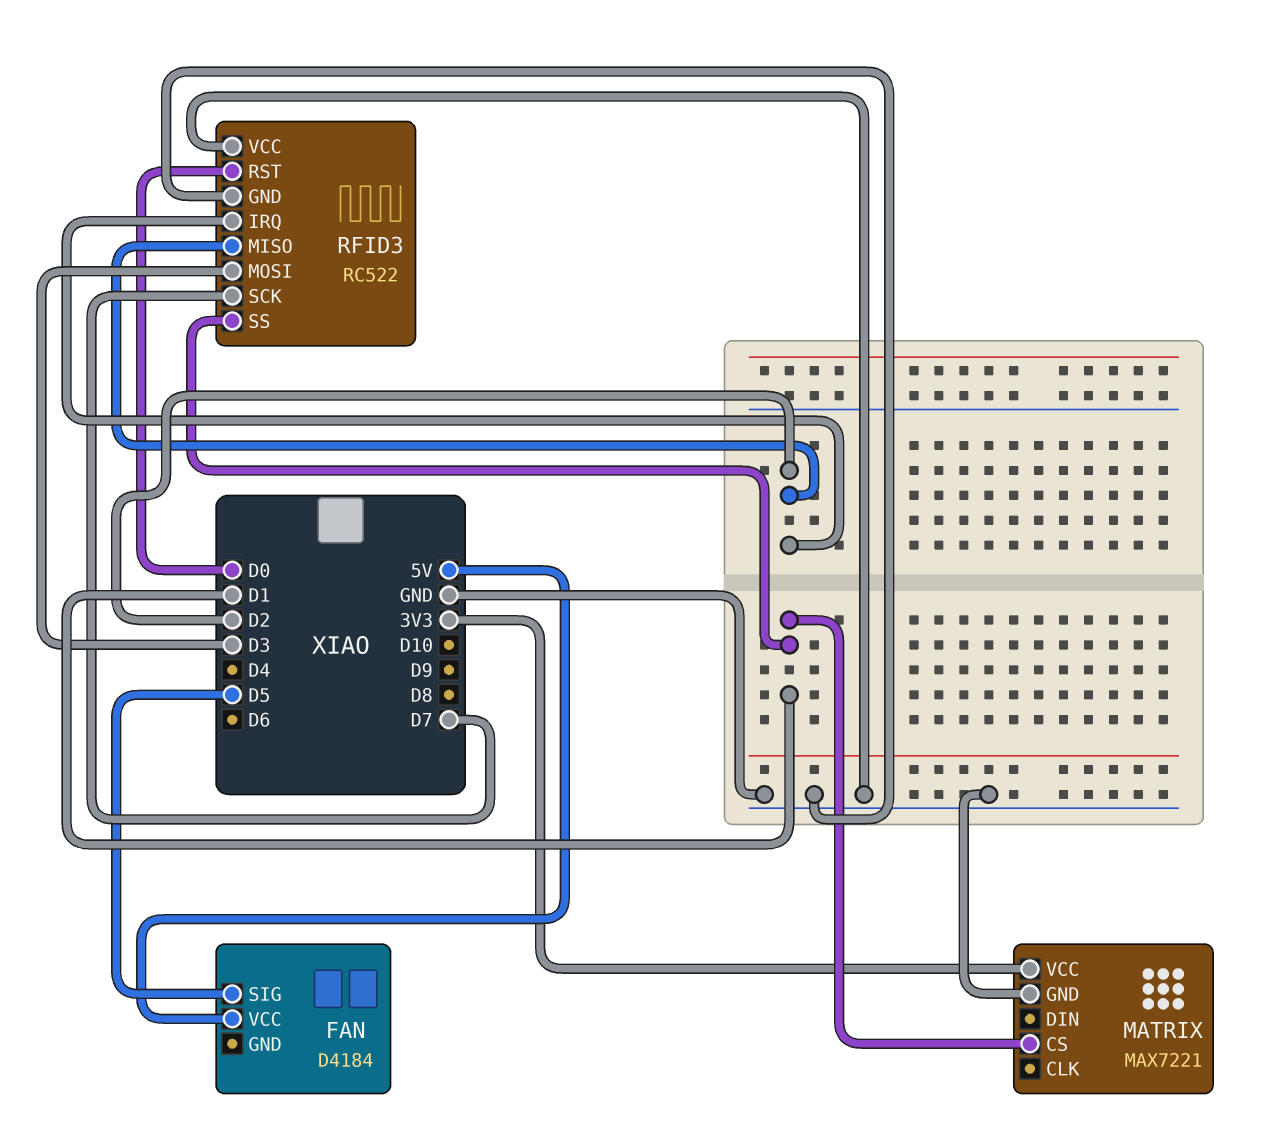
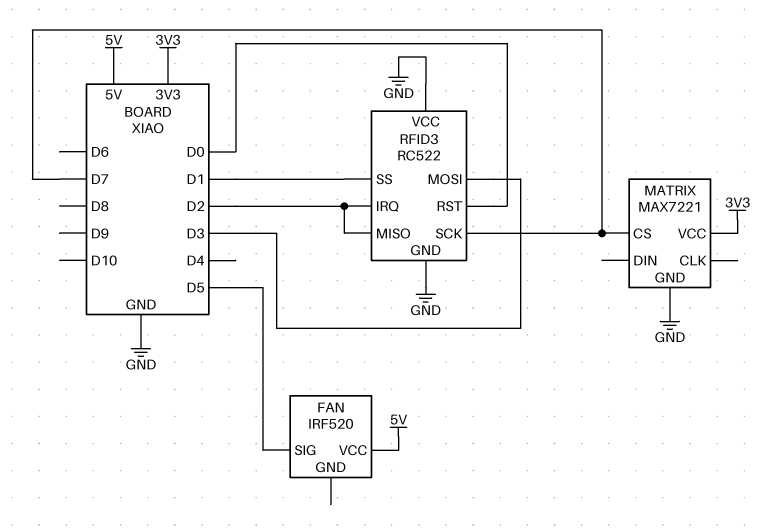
FAN: D4184 -> IRF520
MATRIX pin CS: D1 -> D7

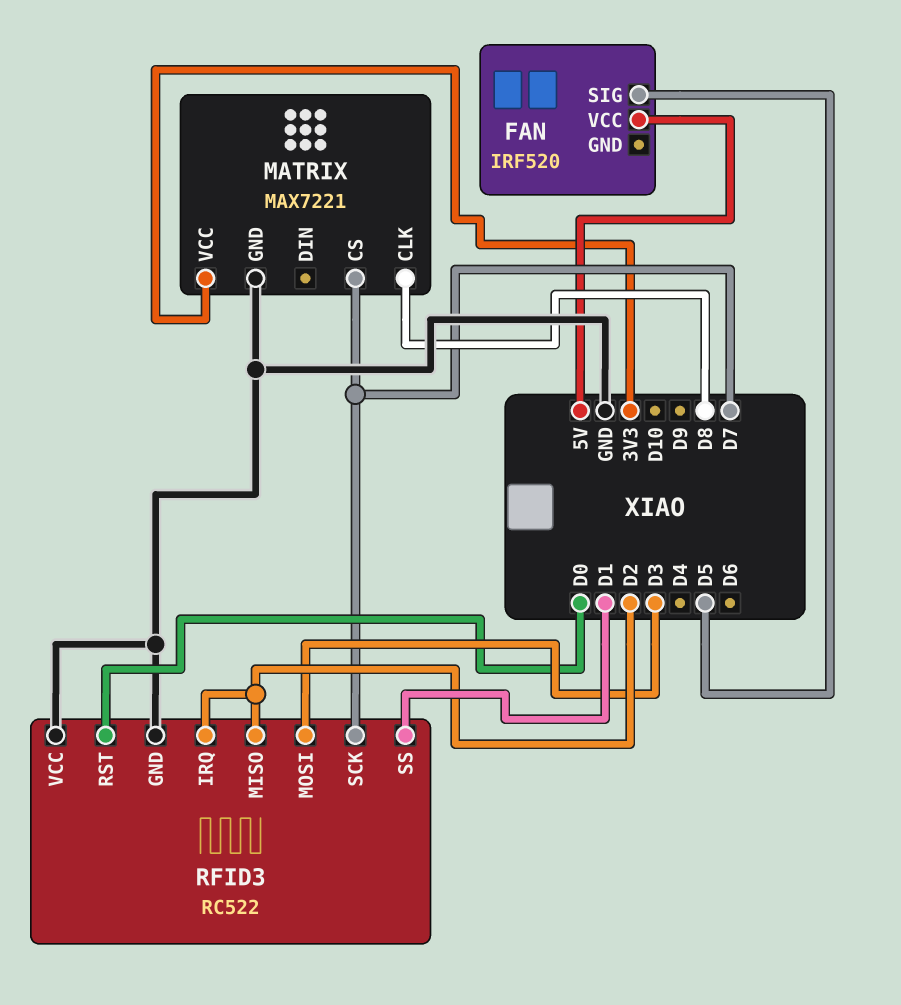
MATRIX pin CLK: none -> D8

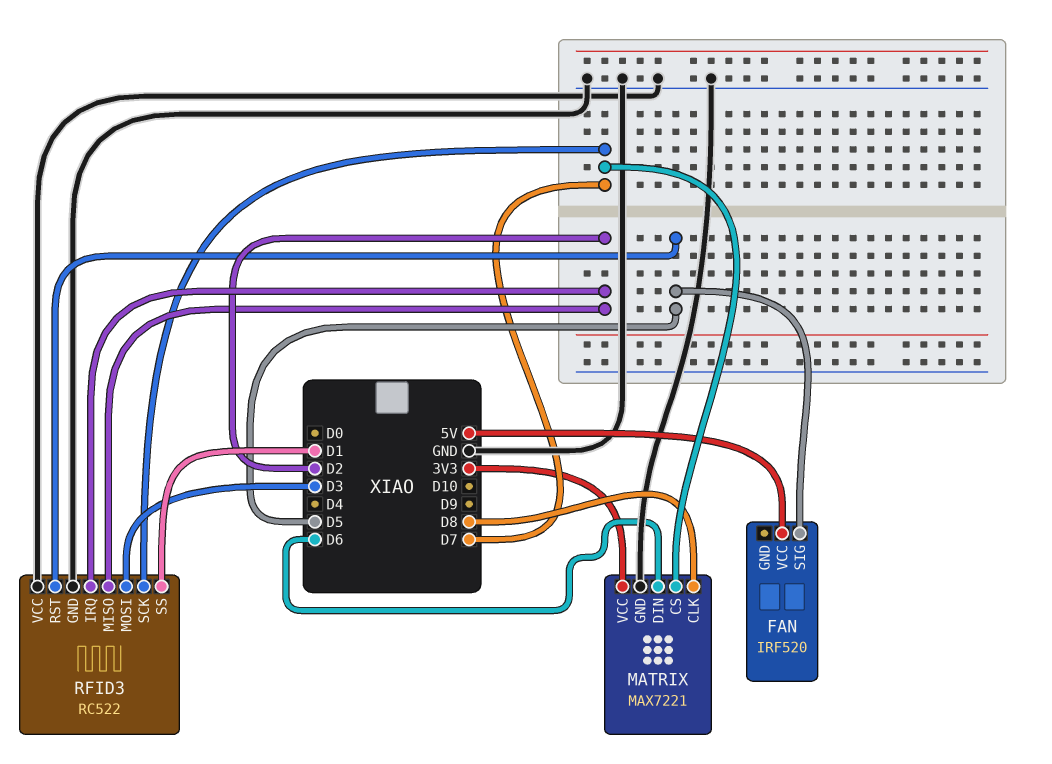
MATRIX pin DIN: none -> D6
RFID3 pin RST: D0 -> D5

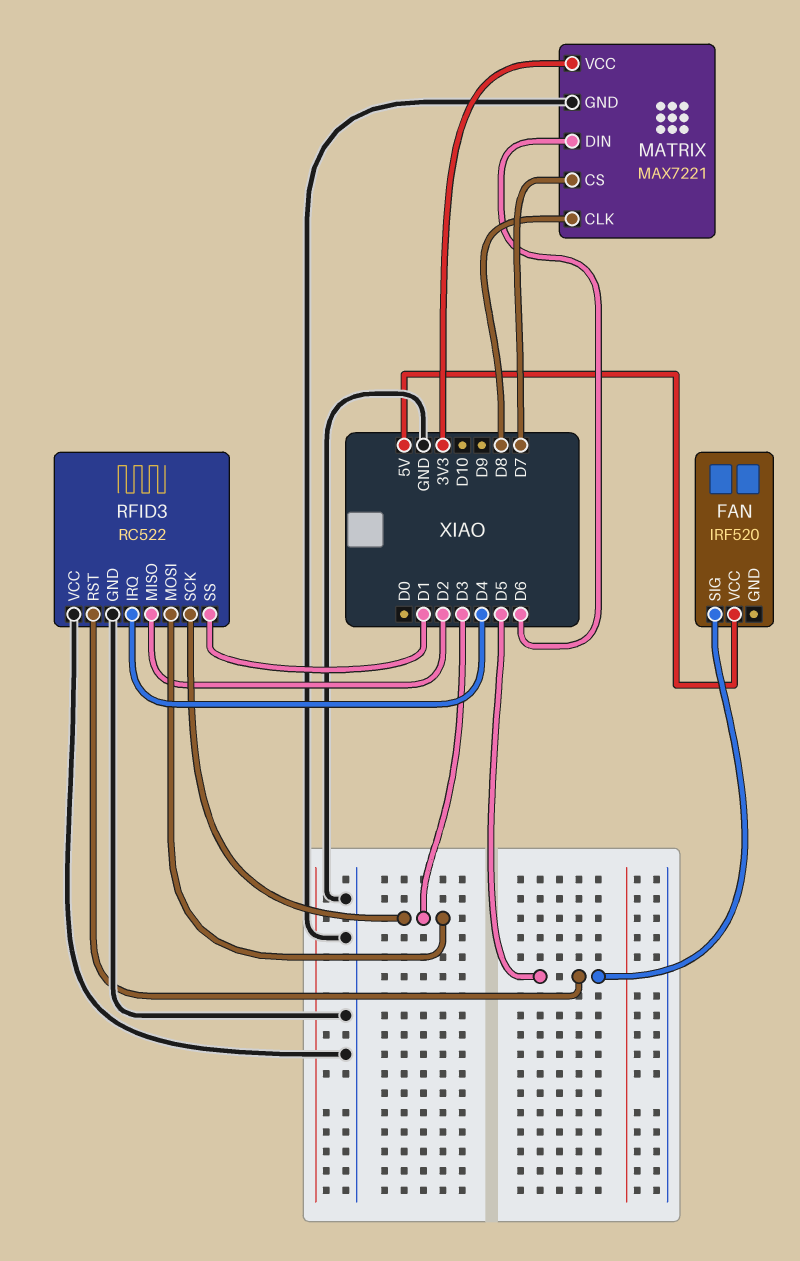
RFID3 pin IRQ: D2 -> D4
RFID3 pin SCK: D7 -> D3

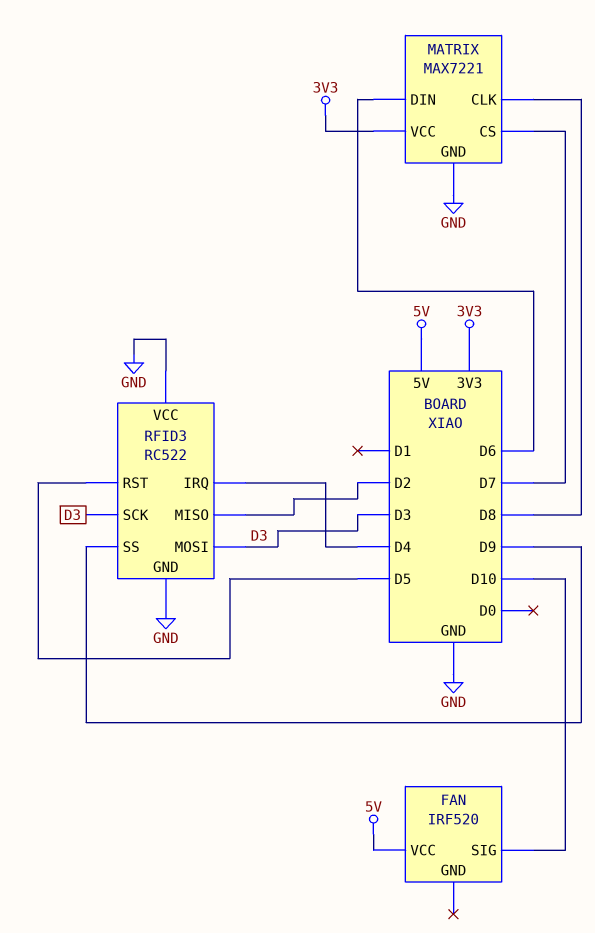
FAN pin SIG: D5 -> D10
RFID3 pin SS: D1 -> D9

